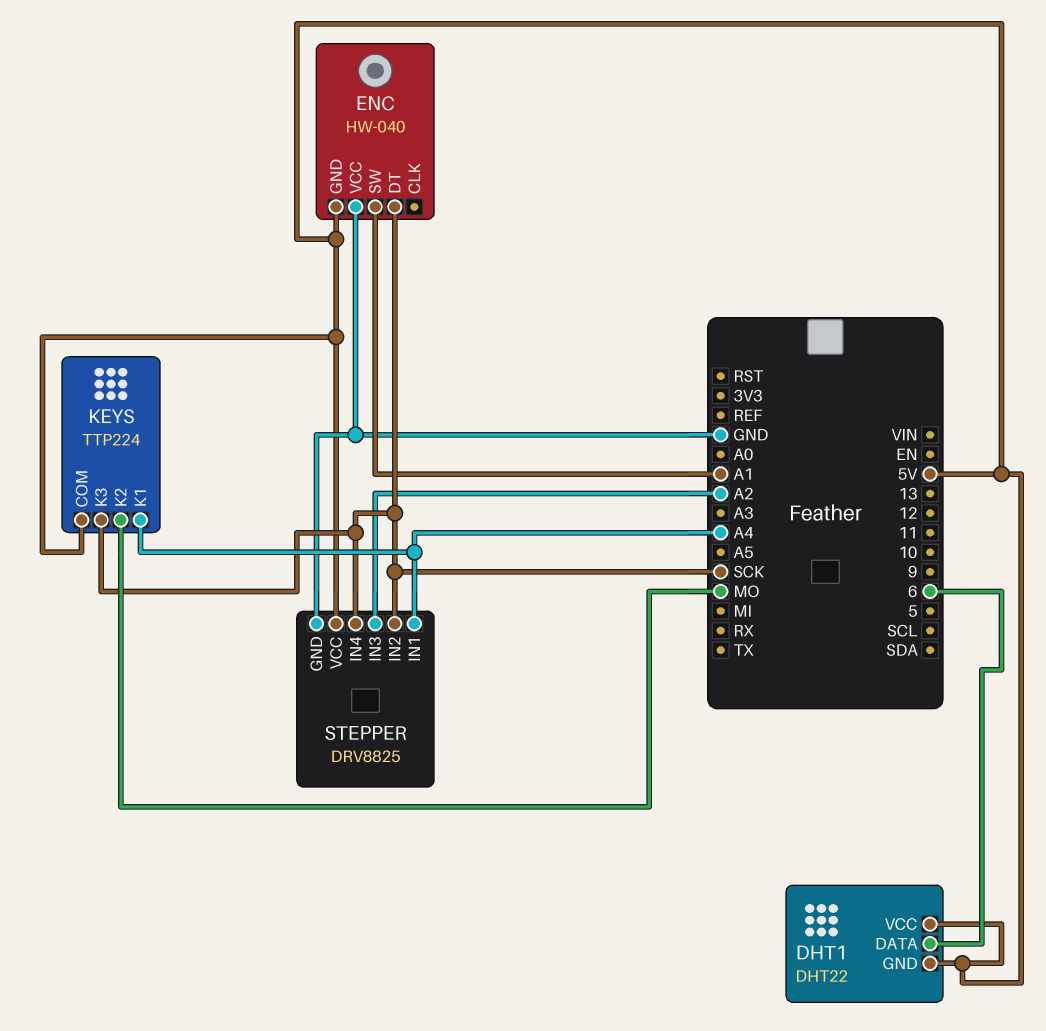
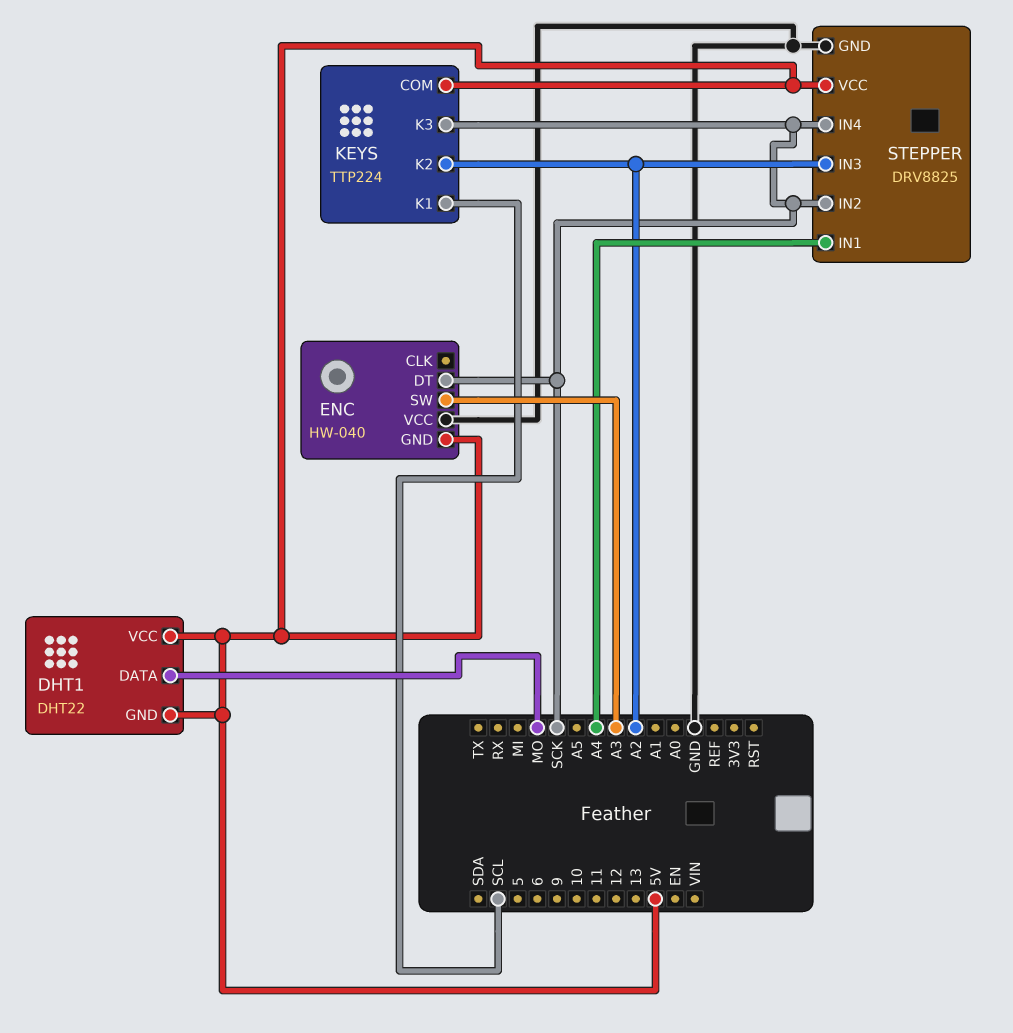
DHT1 pin DATA: 6 -> MO
ENC pin SW: A1 -> A3
KEYS pin K1: A4 -> SCL
KEYS pin K2: MO -> A2

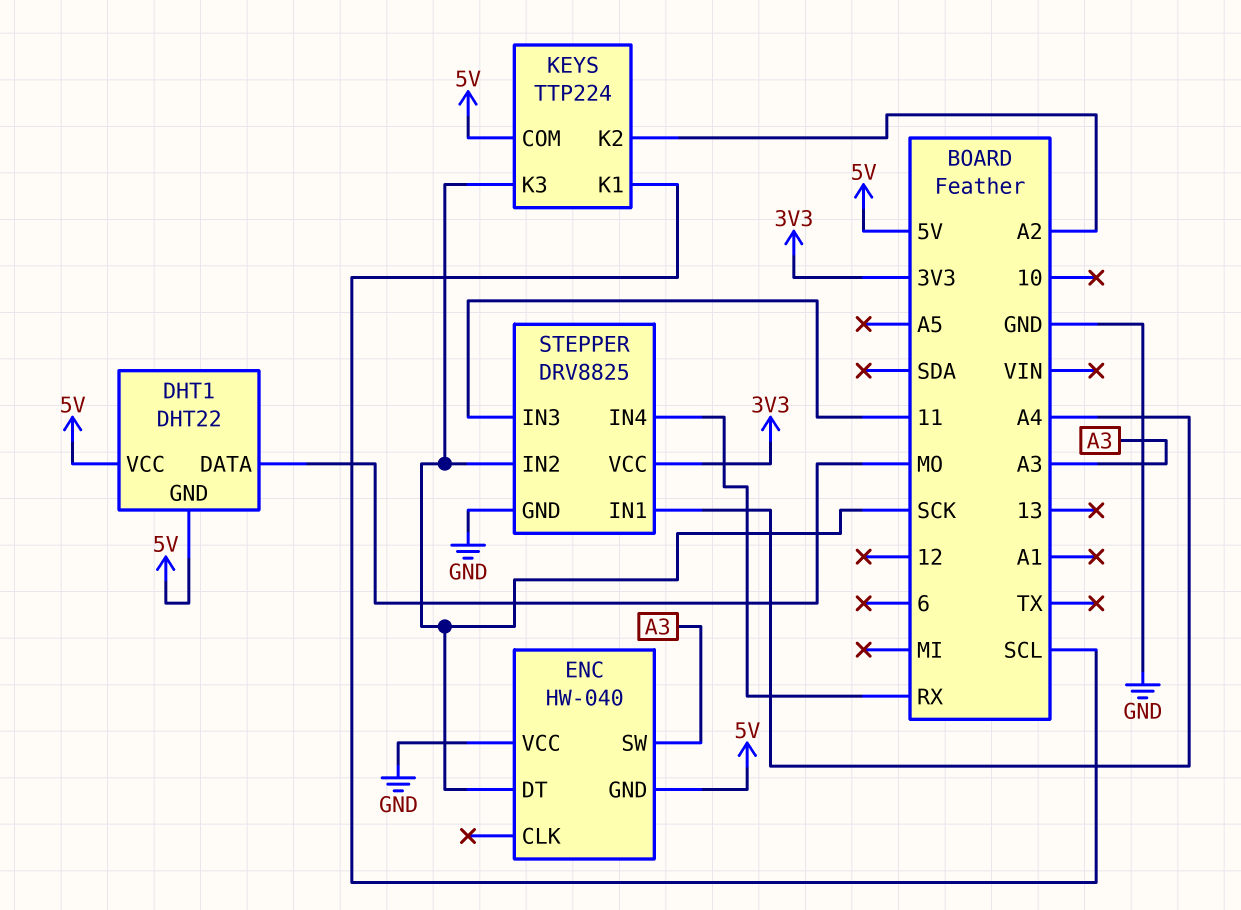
STEPPER pin IN3: A2 -> 11
STEPPER pin IN4: SCK -> RX
STEPPER pin VCC: 5V -> 3V3

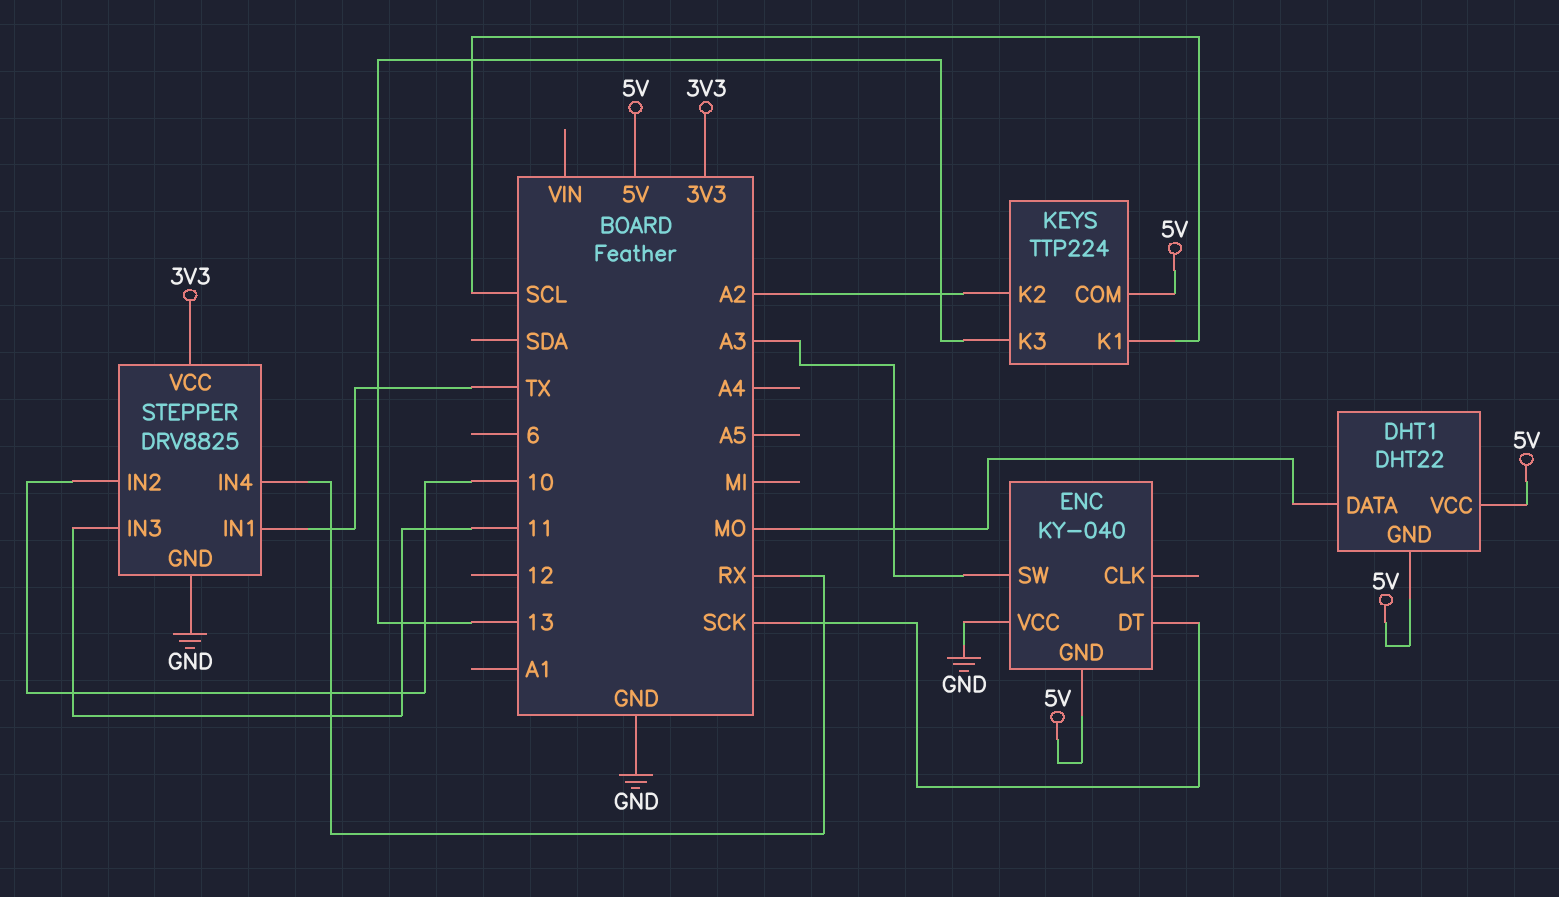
ENC: HW-040 -> KY-040
KEYS pin K3: SCK -> 13
STEPPER pin IN1: A4 -> TX
STEPPER pin IN2: SCK -> 10

